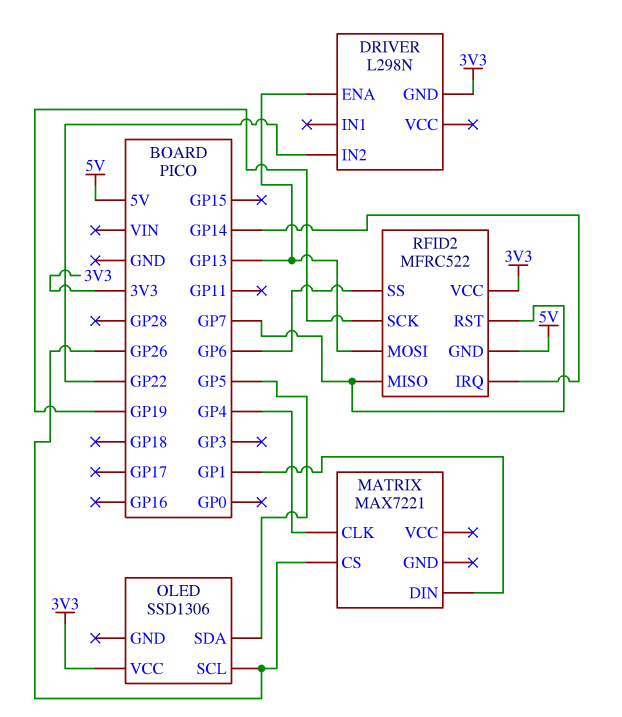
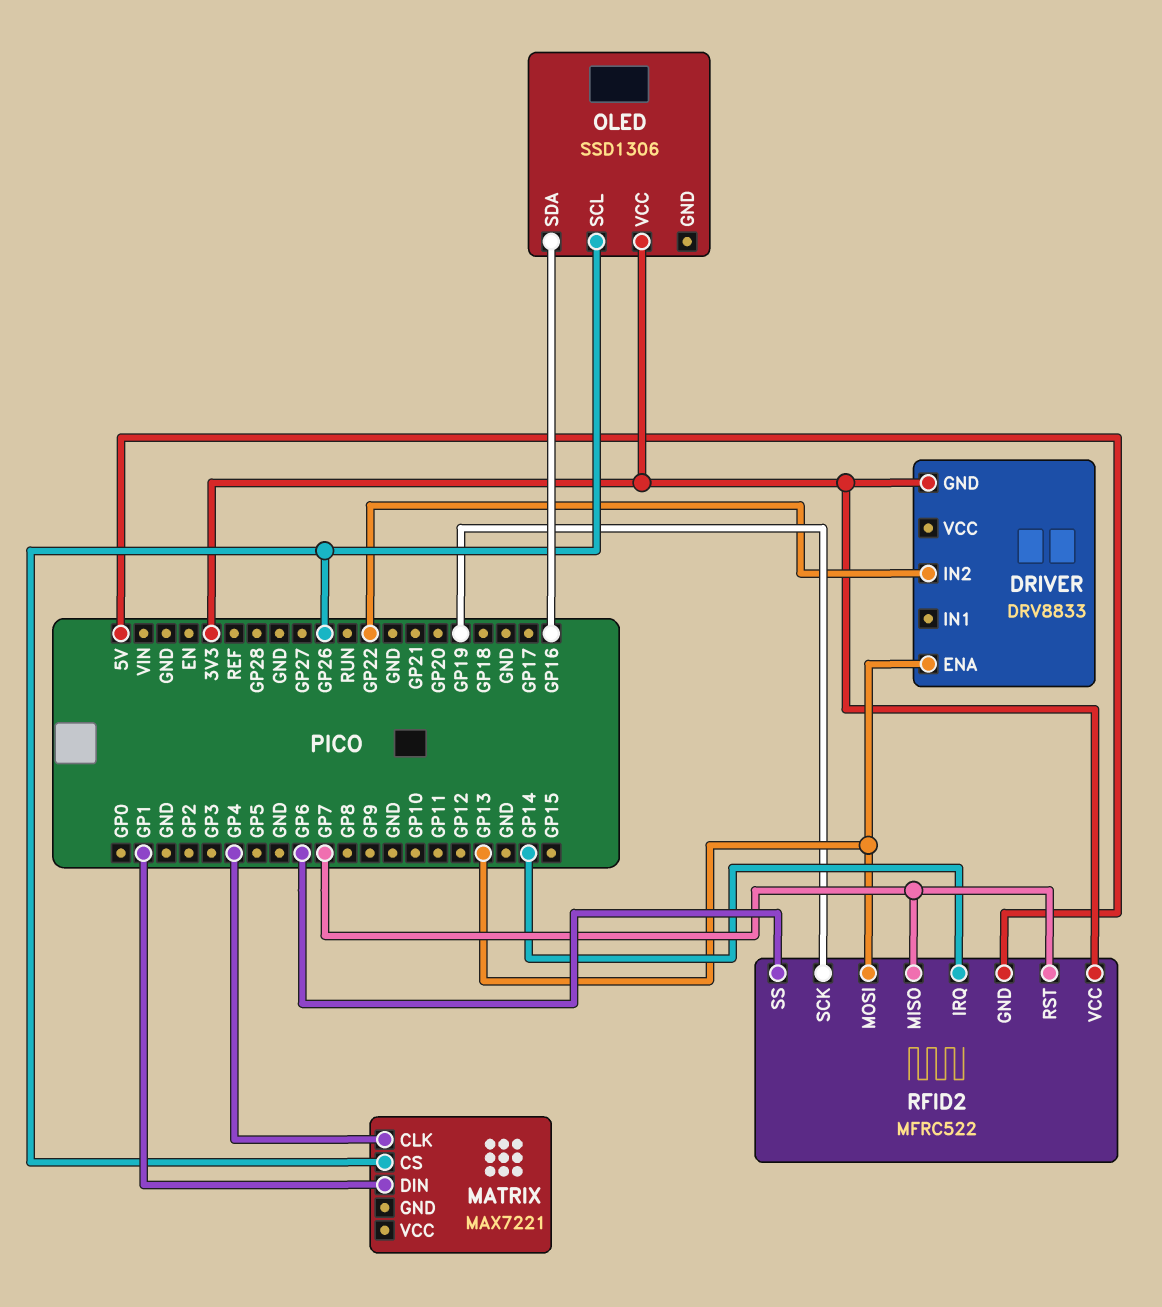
DRIVER: L298N -> DRV8833
OLED pin SDA: GP5 -> GP16

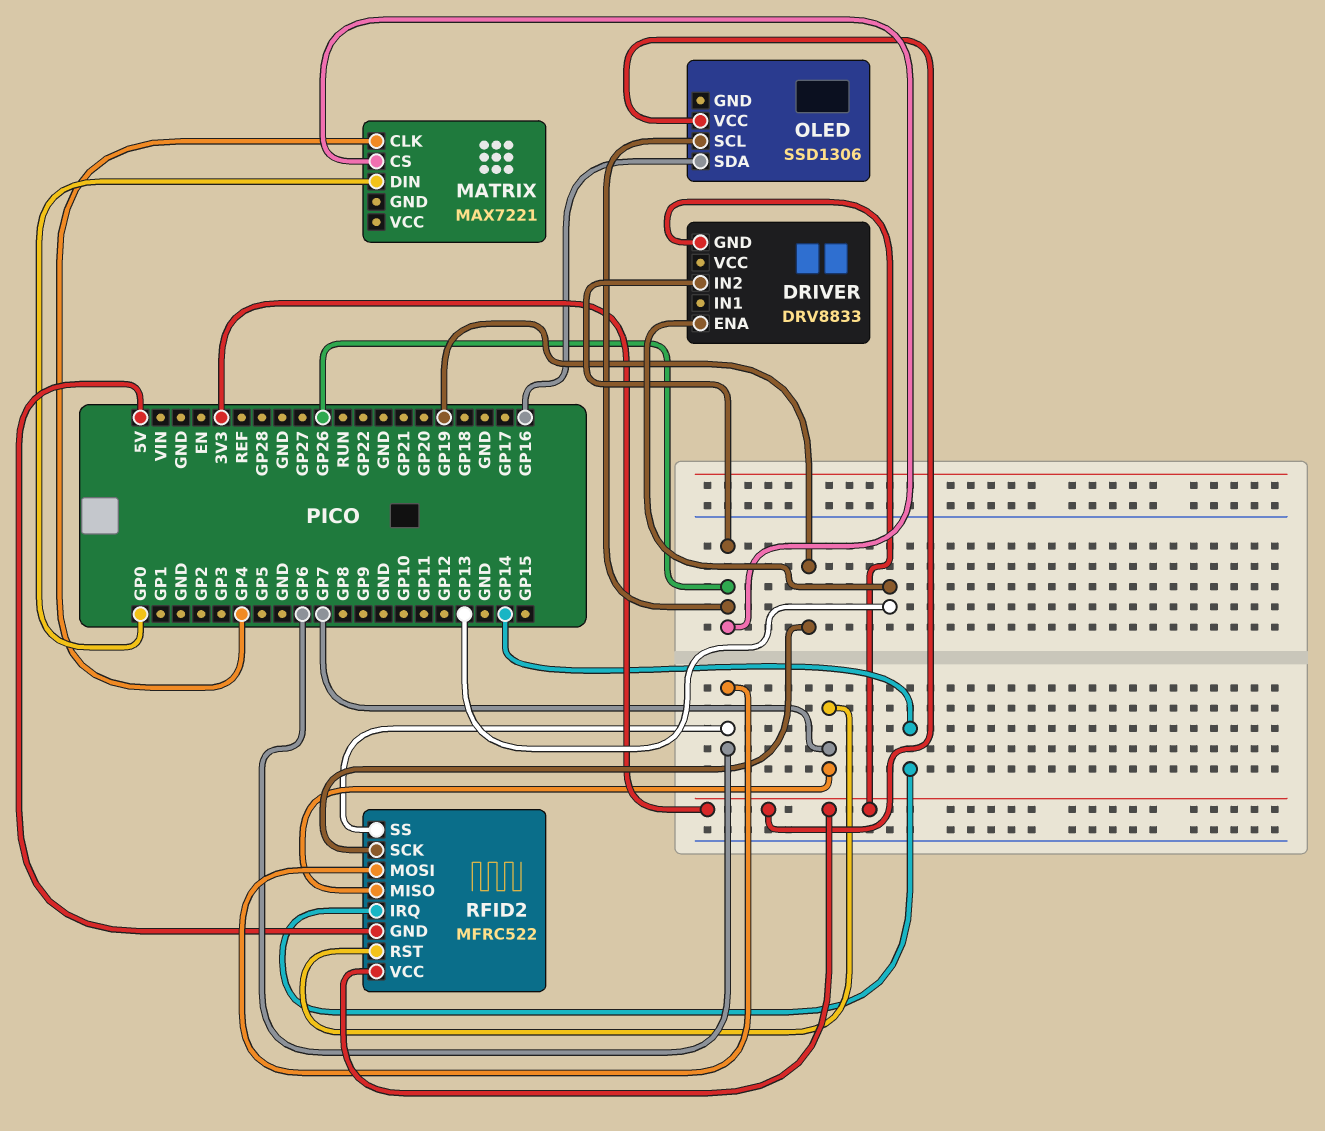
DRIVER pin IN2: GP22 -> GP26
MATRIX pin DIN: GP1 -> GP0
RFID2 pin MOSI: GP13 -> GP6

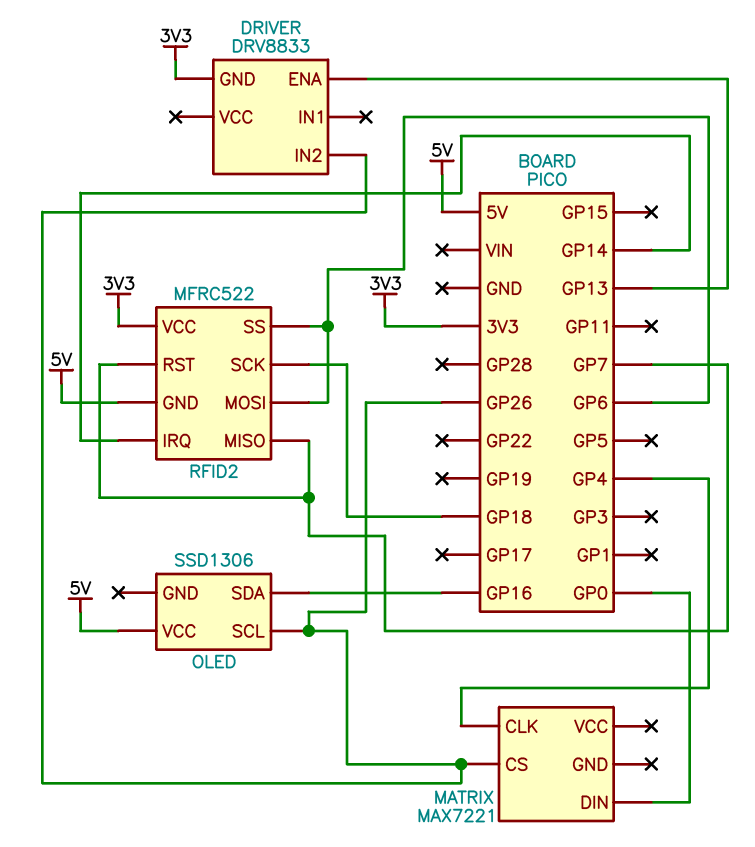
OLED pin VCC: 3V3 -> 5V
RFID2 pin SCK: GP19 -> GP18

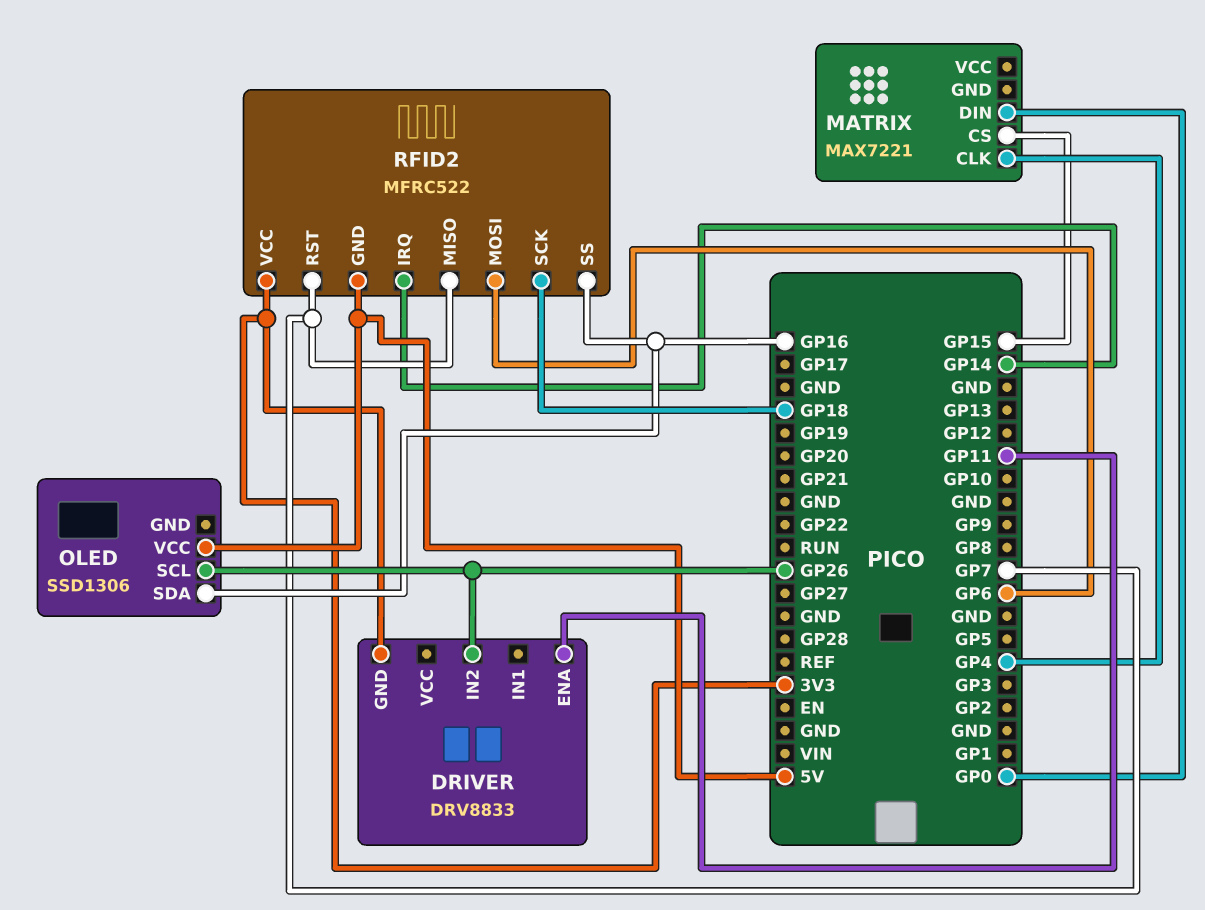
DRIVER pin ENA: GP13 -> GP11
MATRIX pin CS: GP26 -> GP15
RFID2 pin SS: GP6 -> GP16

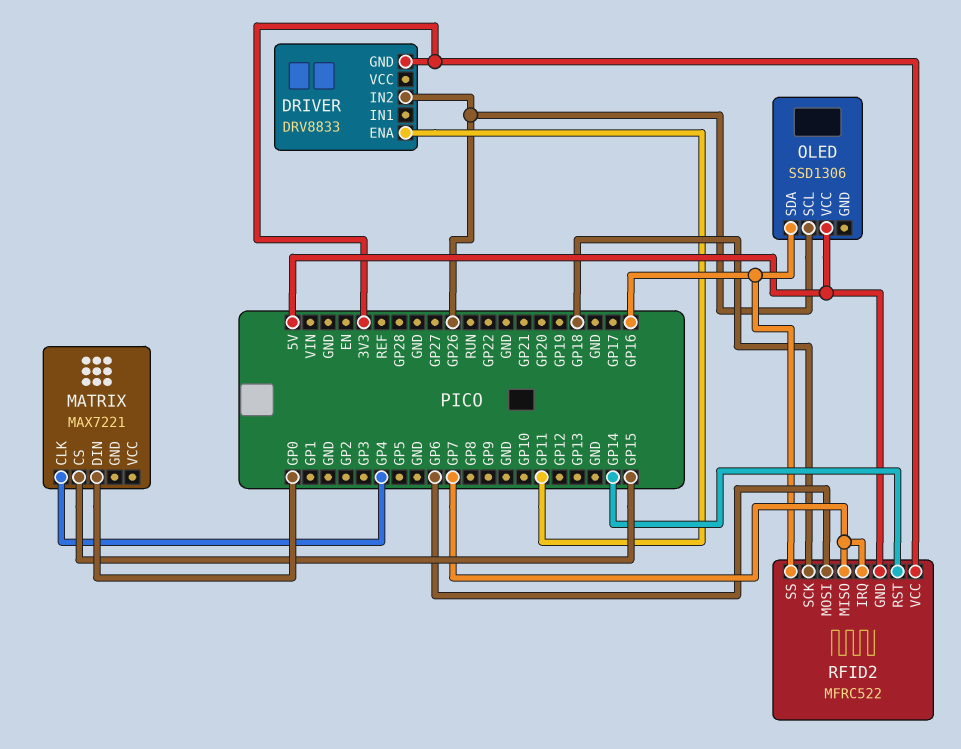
RFID2 pin IRQ: GP14 -> GP7
RFID2 pin RST: GP7 -> GP14

